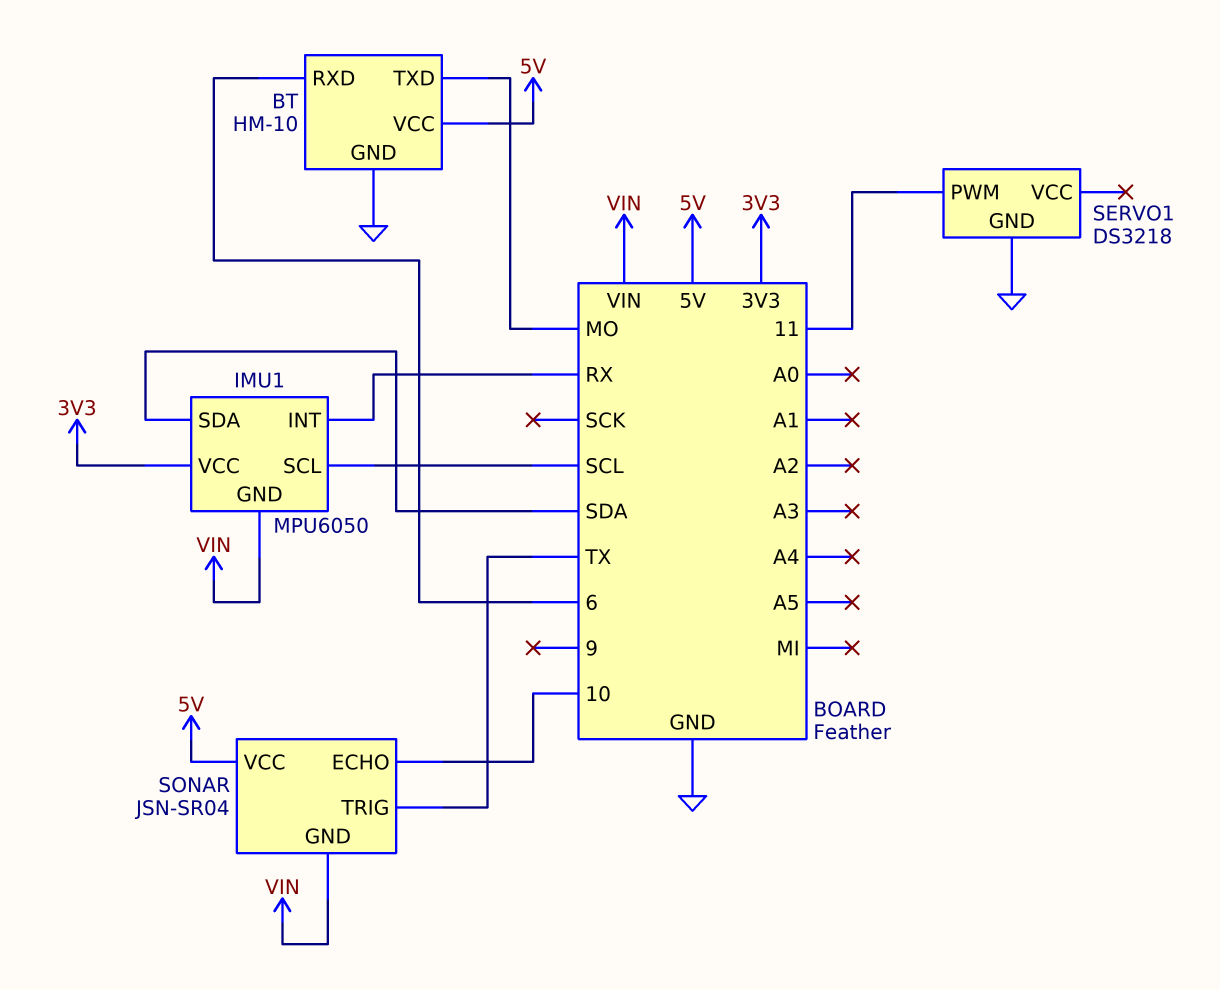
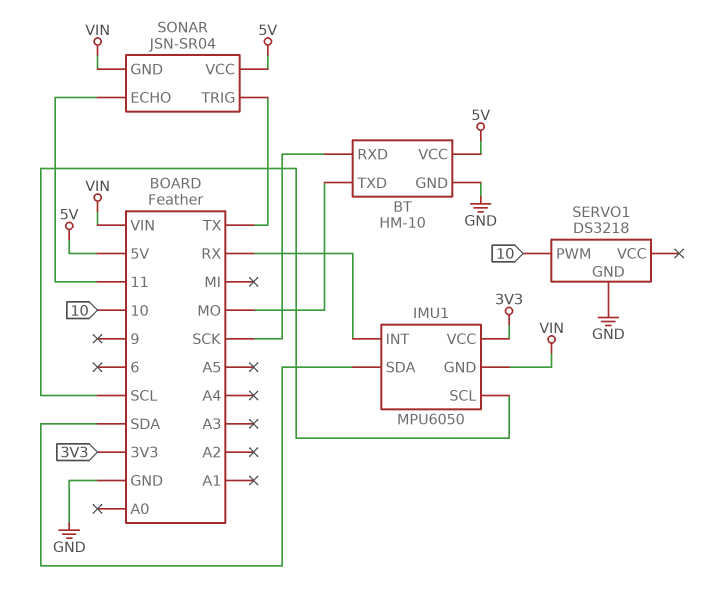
BT pin RXD: 6 -> SCK
SERVO1 pin PWM: 11 -> 10
SONAR pin ECHO: 10 -> 11

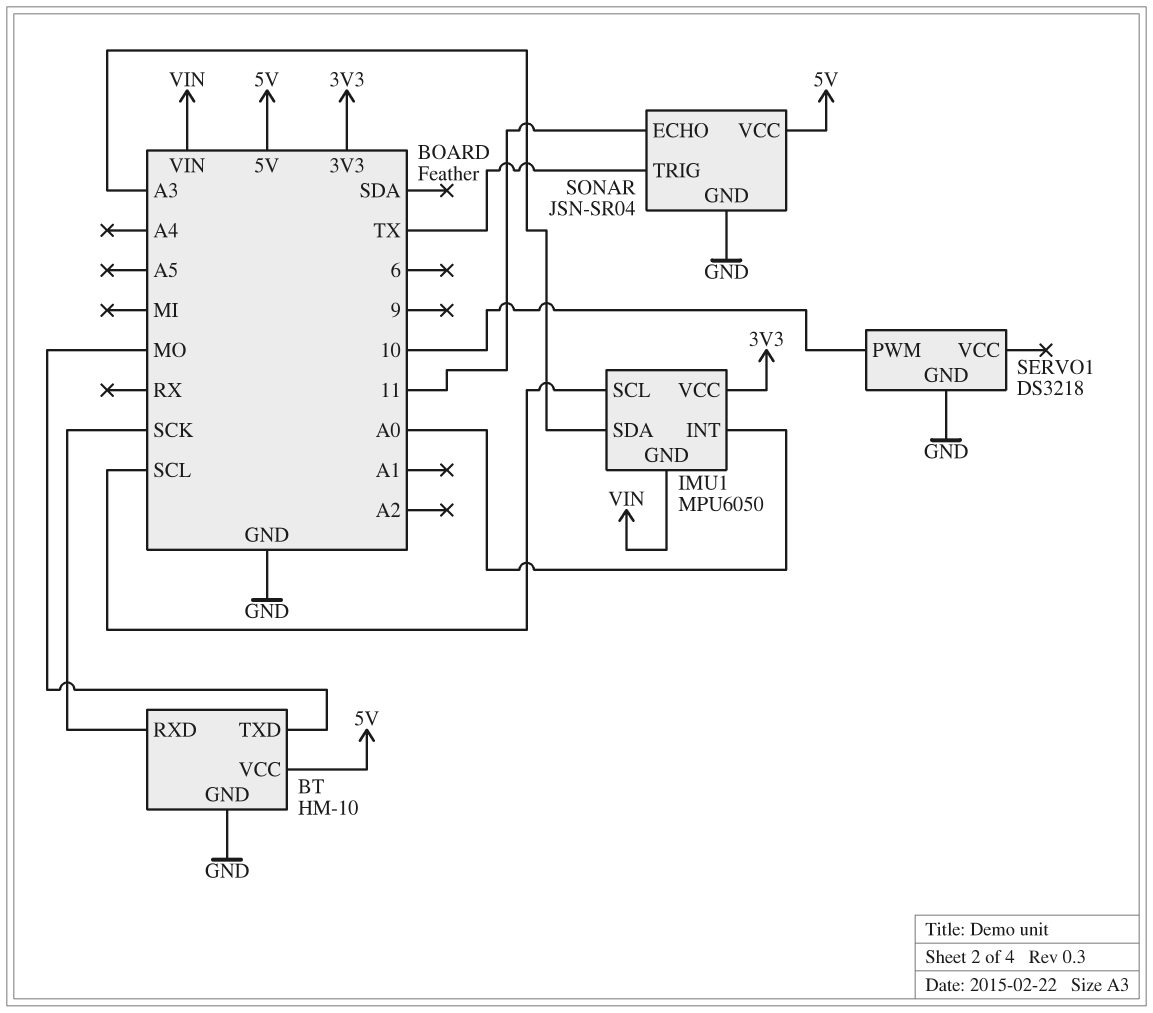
IMU1 pin INT: RX -> A0
IMU1 pin SDA: SDA -> A3
SONAR pin GND: VIN -> GND

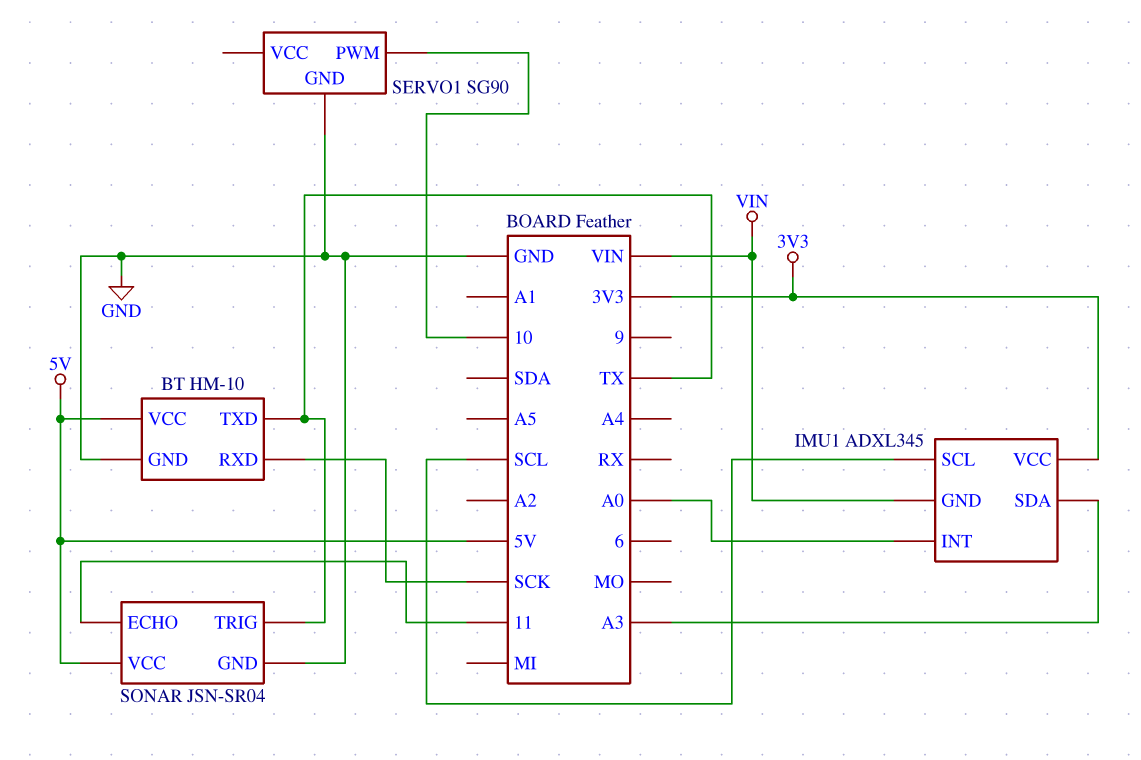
BT pin TXD: MO -> TX
IMU1: MPU6050 -> ADXL345
SERVO1: DS3218 -> SG90

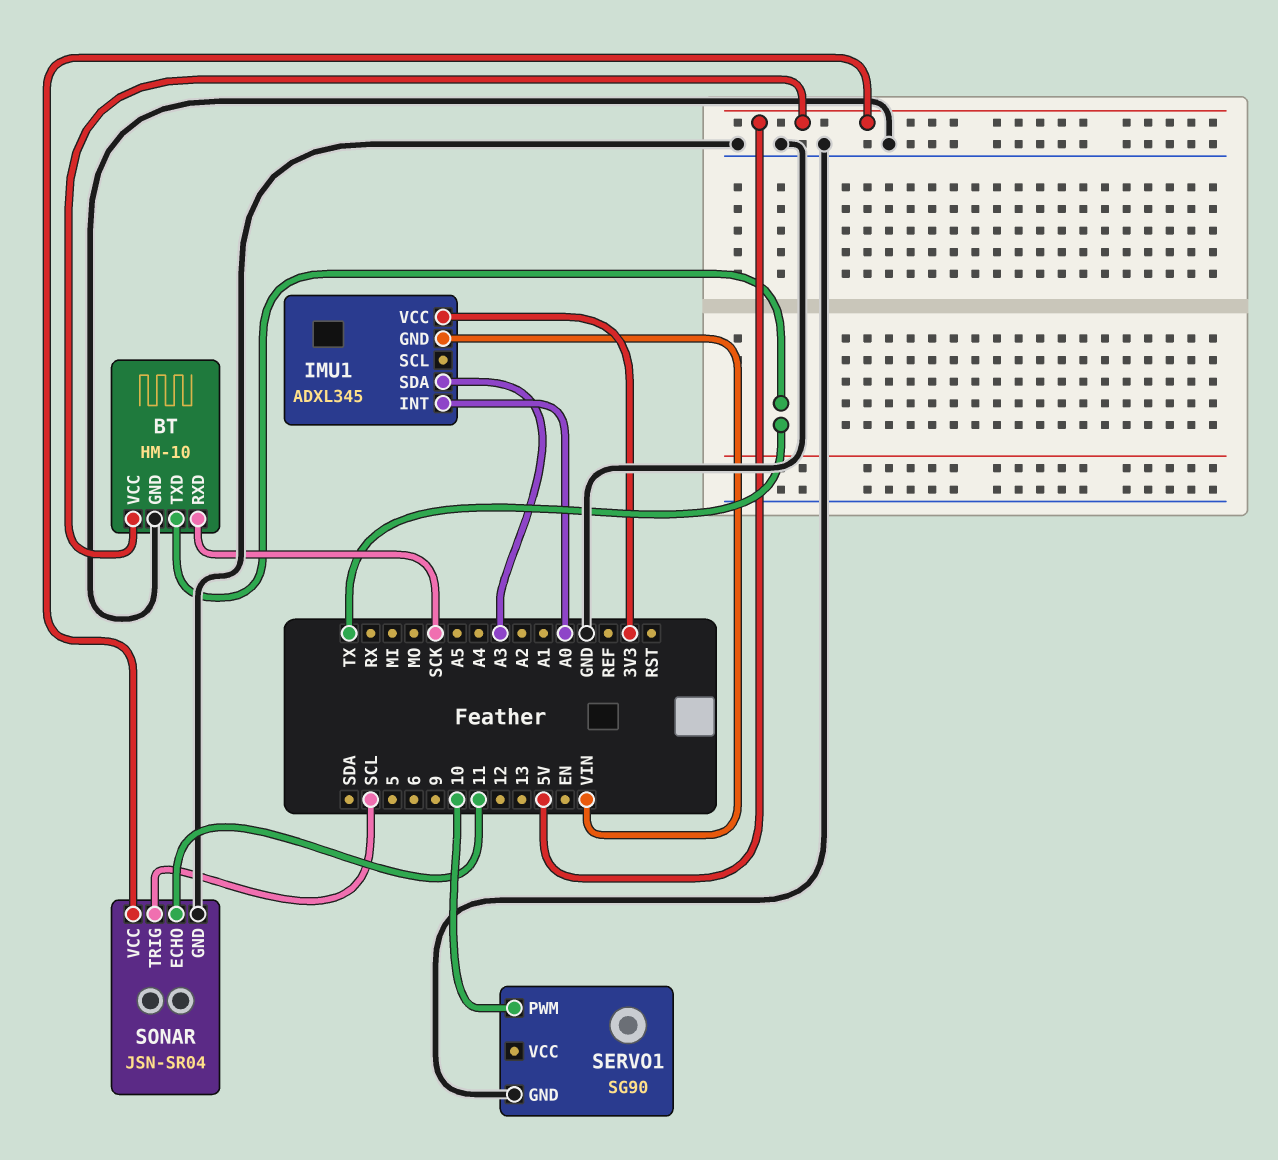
IMU1 pin SCL: SCL -> none
SONAR pin TRIG: TX -> SCL

